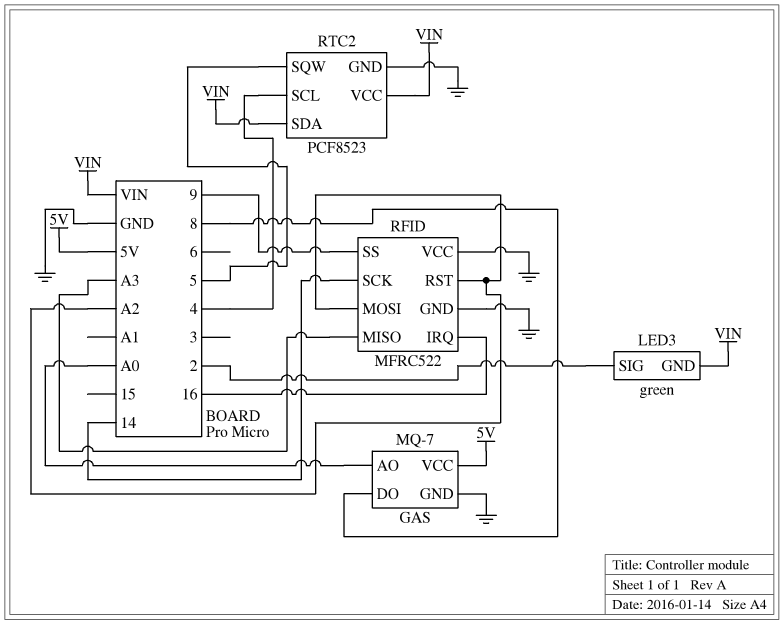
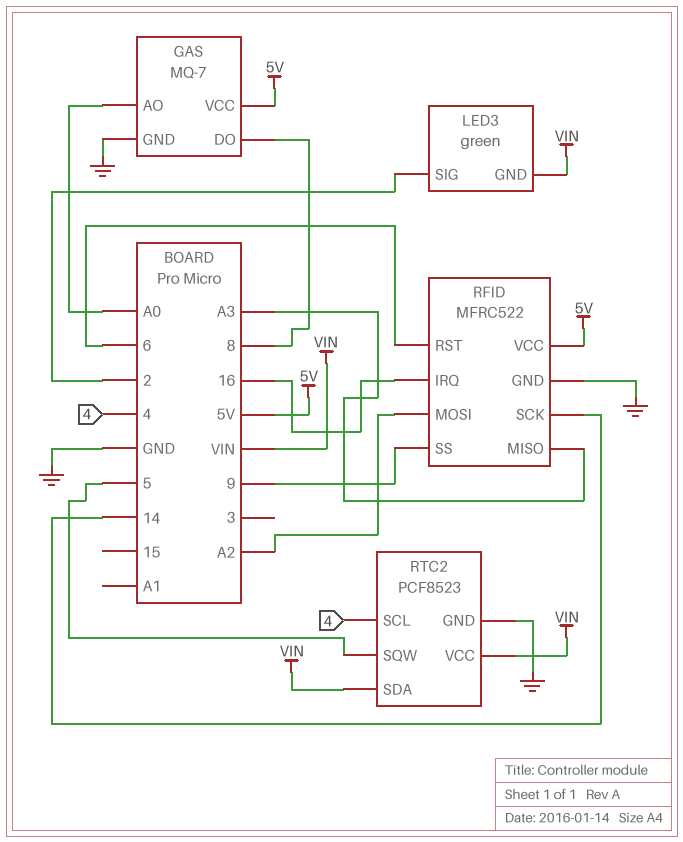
RFID pin RST: A2 -> 6
RFID pin VCC: GND -> 5V

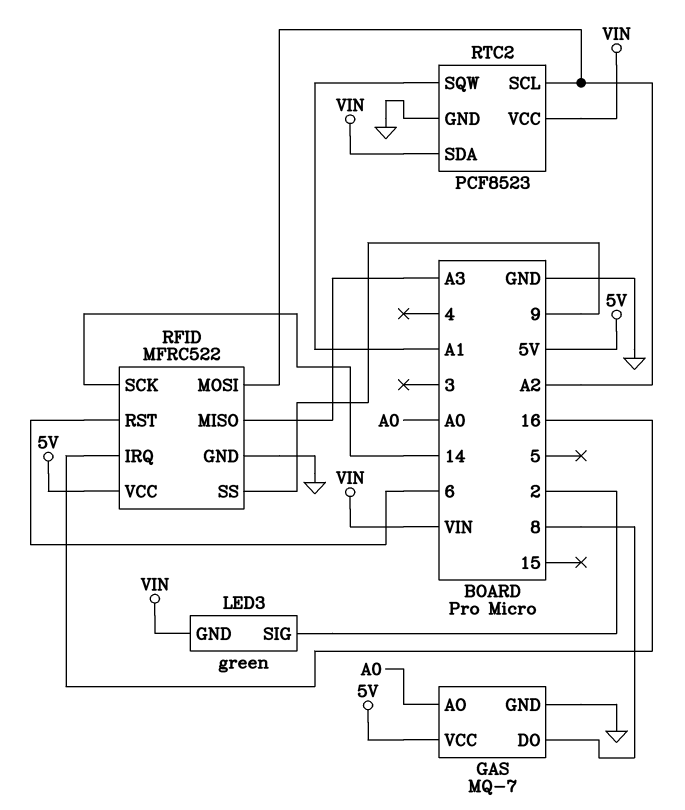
RTC2 pin SCL: 4 -> A2
RTC2 pin SQW: 5 -> A1

